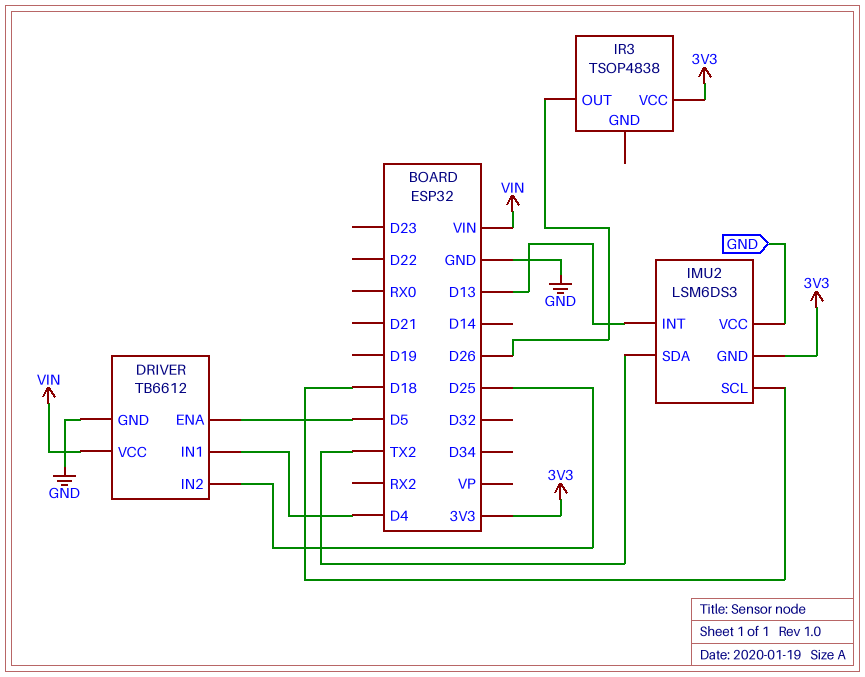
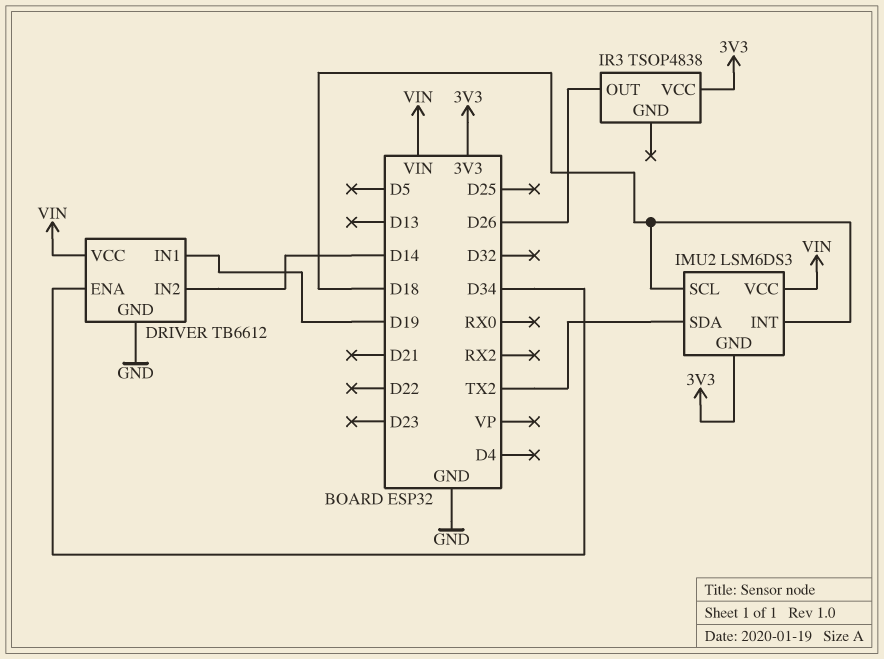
DRIVER pin ENA: D5 -> D34
DRIVER pin IN1: D4 -> D19
DRIVER pin IN2: D25 -> D14
IMU2 pin INT: D13 -> D18
IMU2 pin VCC: GND -> VIN

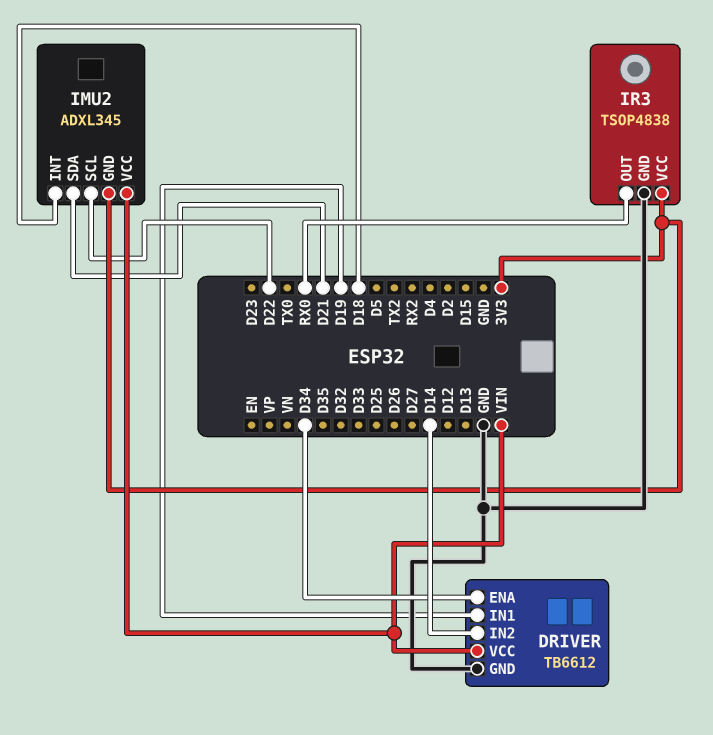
IMU2: LSM6DS3 -> ADXL345
IMU2 pin SCL: D18 -> D22
IMU2 pin SDA: TX2 -> D21
IR3 pin GND: none -> GND
IR3 pin OUT: D26 -> RX0

